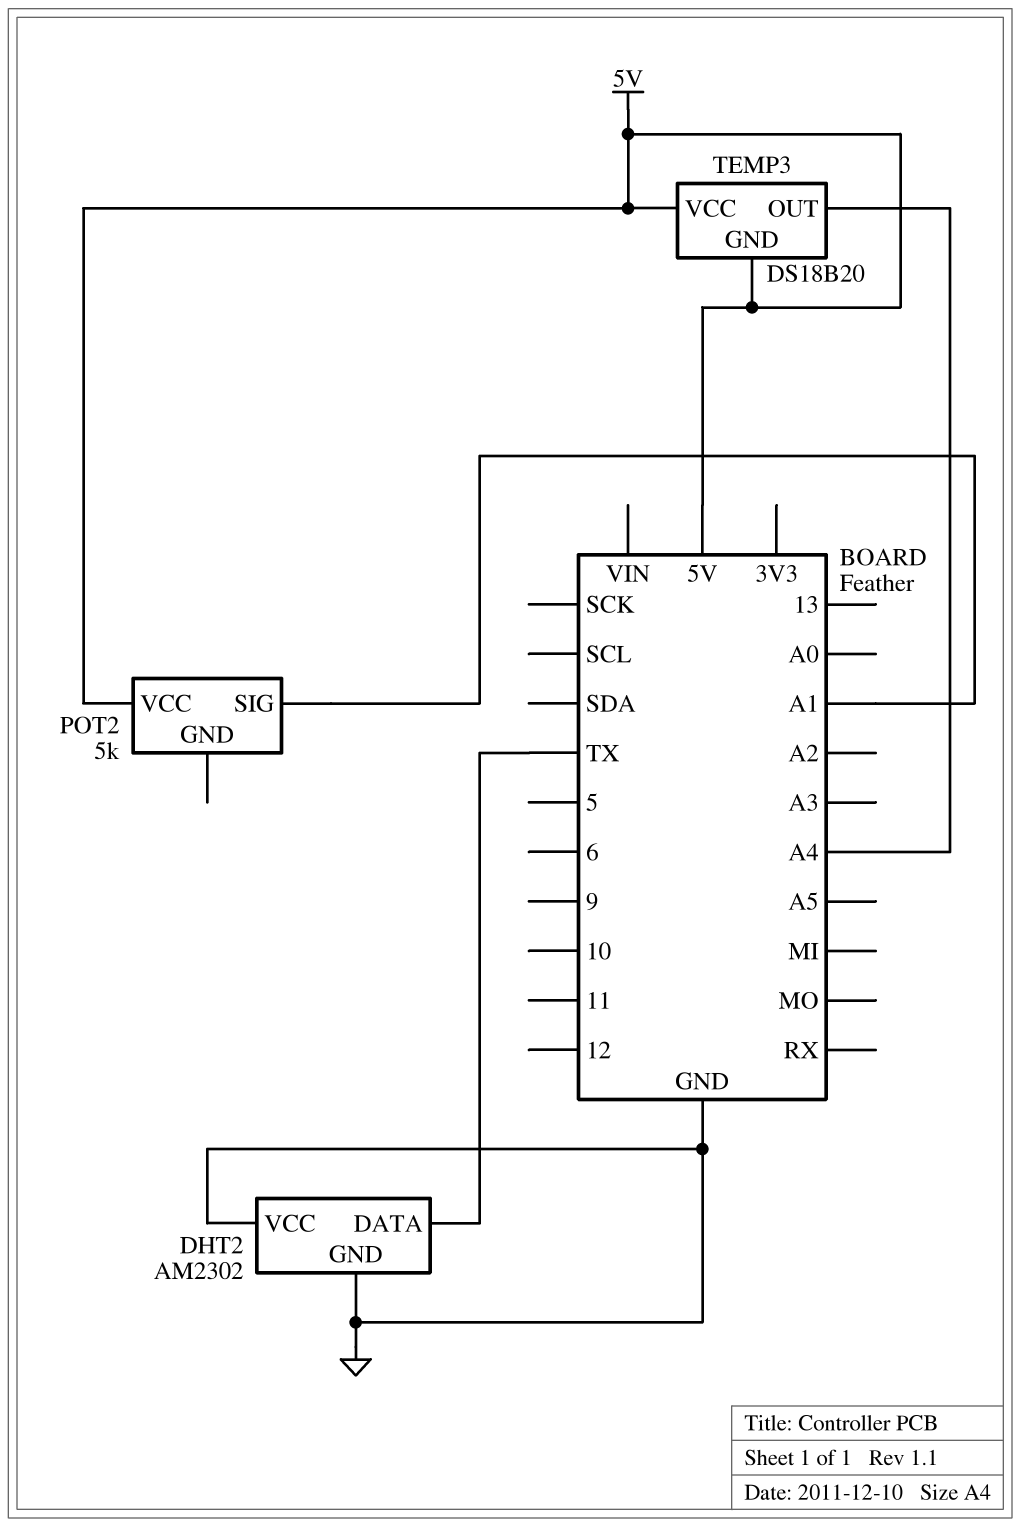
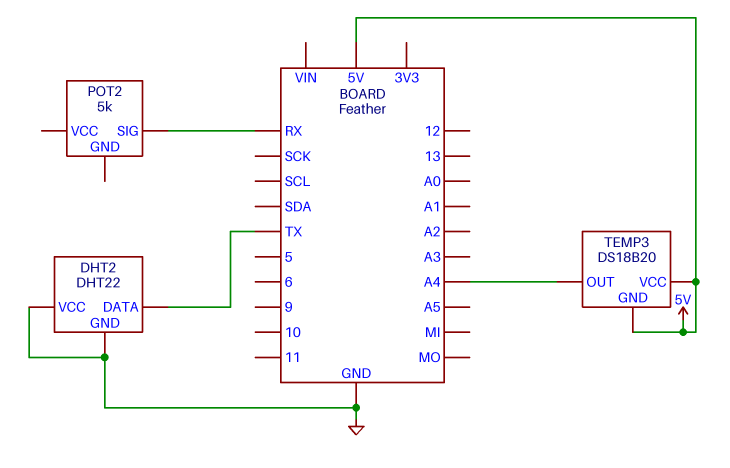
DHT2: AM2302 -> DHT22
POT2 pin SIG: A1 -> RX
POT2 pin VCC: 5V -> none

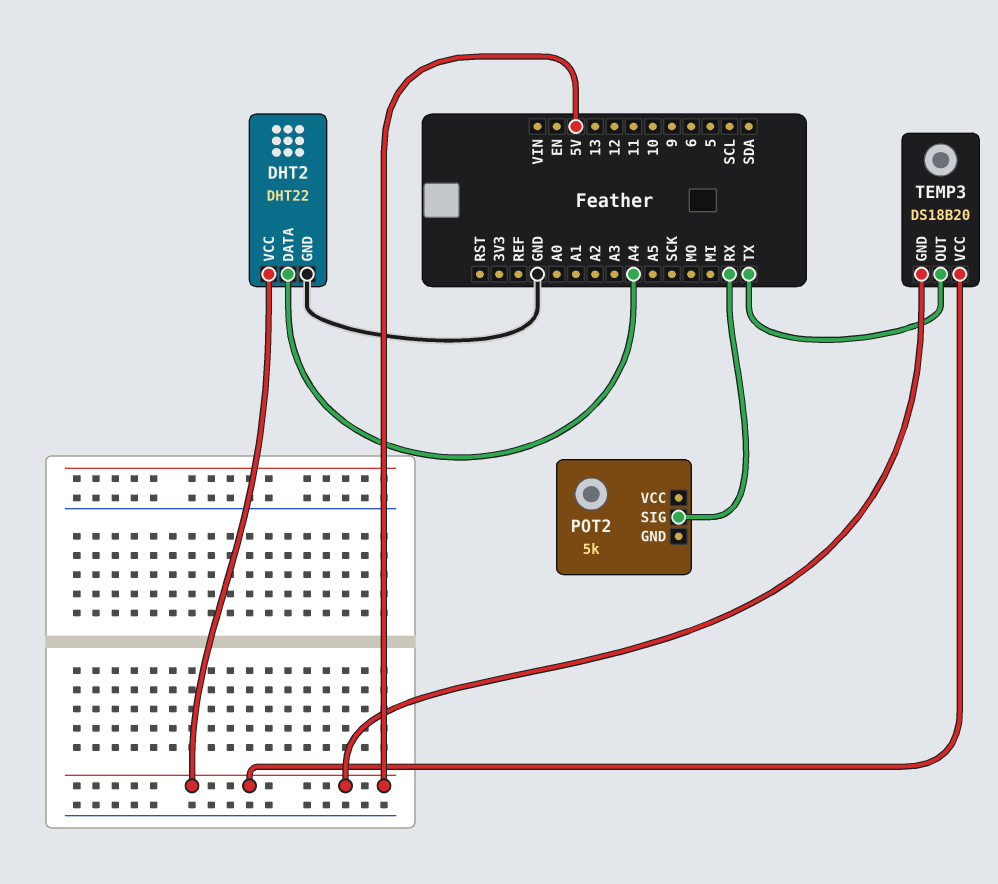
DHT2 pin DATA: TX -> A4
DHT2 pin VCC: GND -> 5V
TEMP3 pin OUT: A4 -> TX

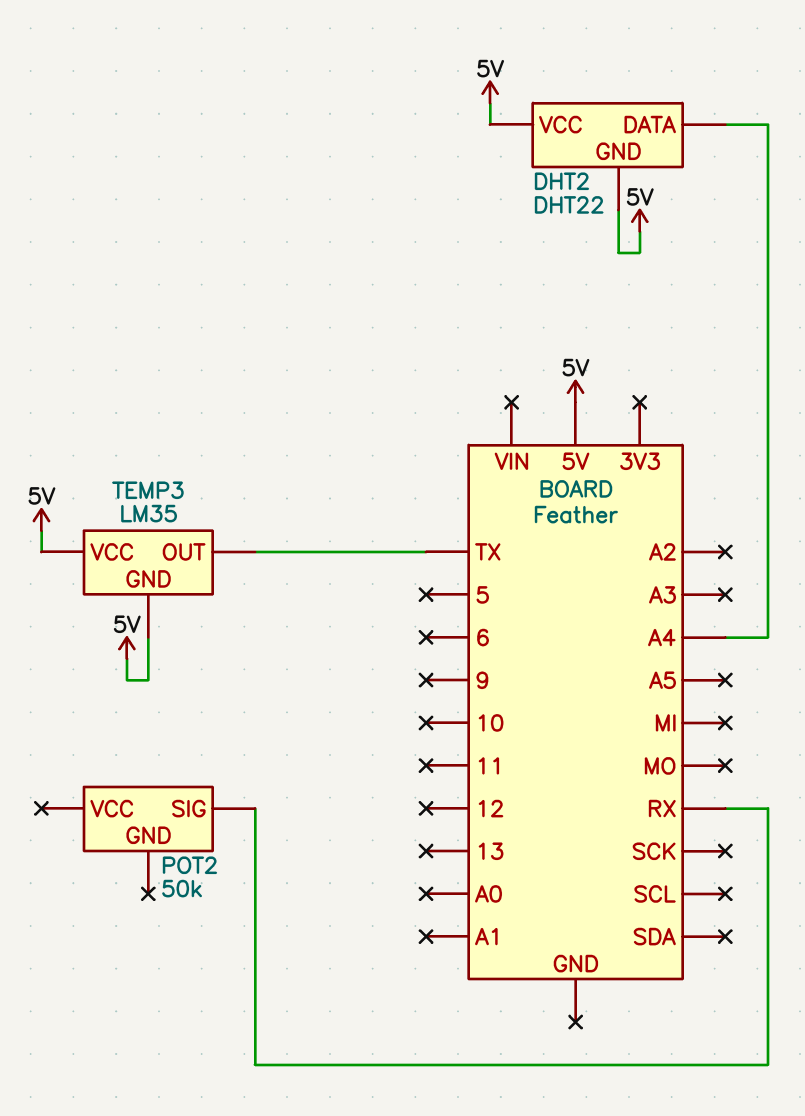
DHT2 pin GND: GND -> 5V
POT2: 5k -> 50k
TEMP3: DS18B20 -> LM35

